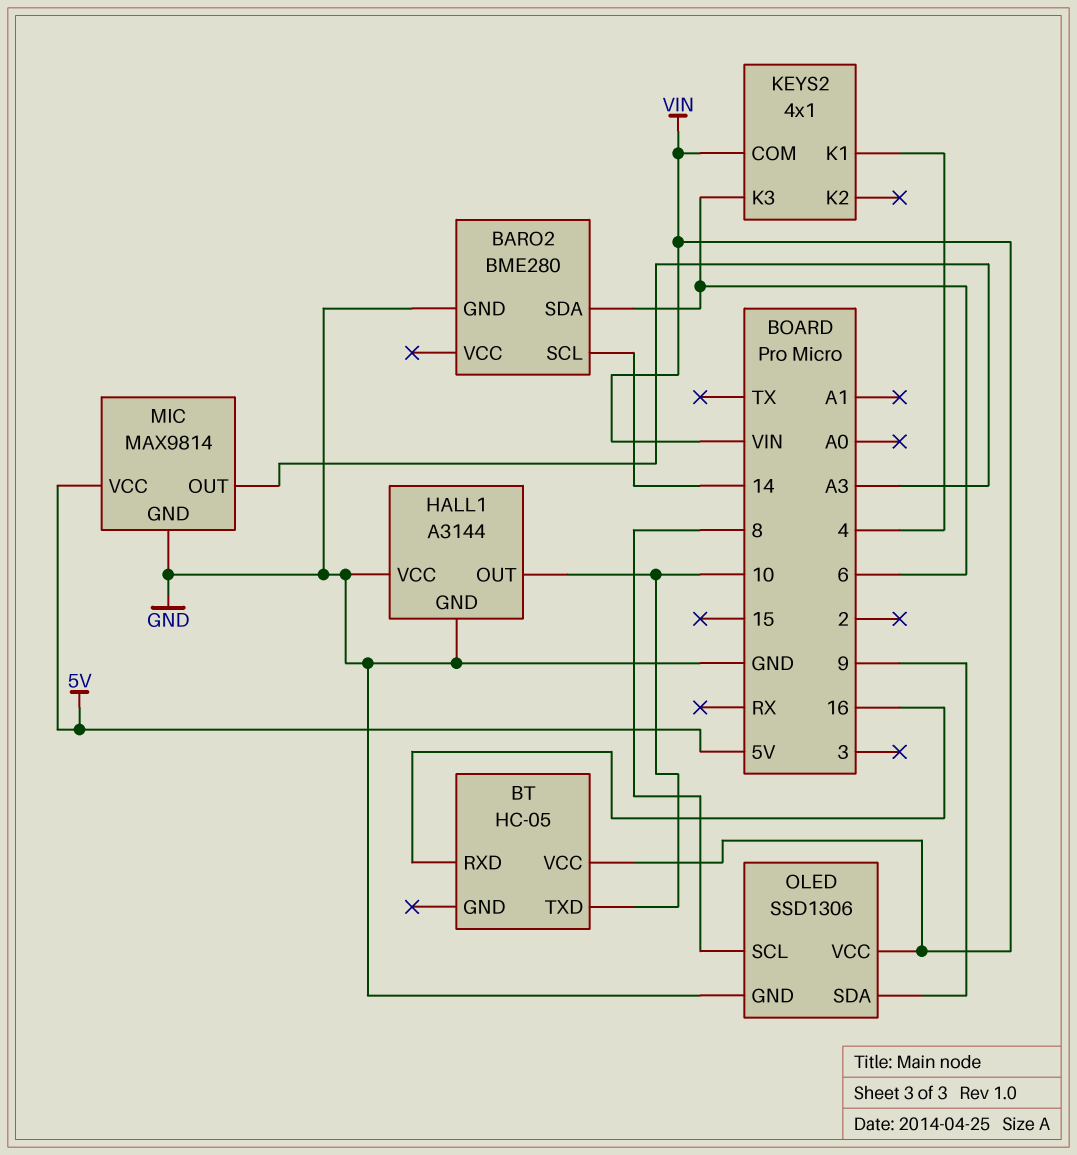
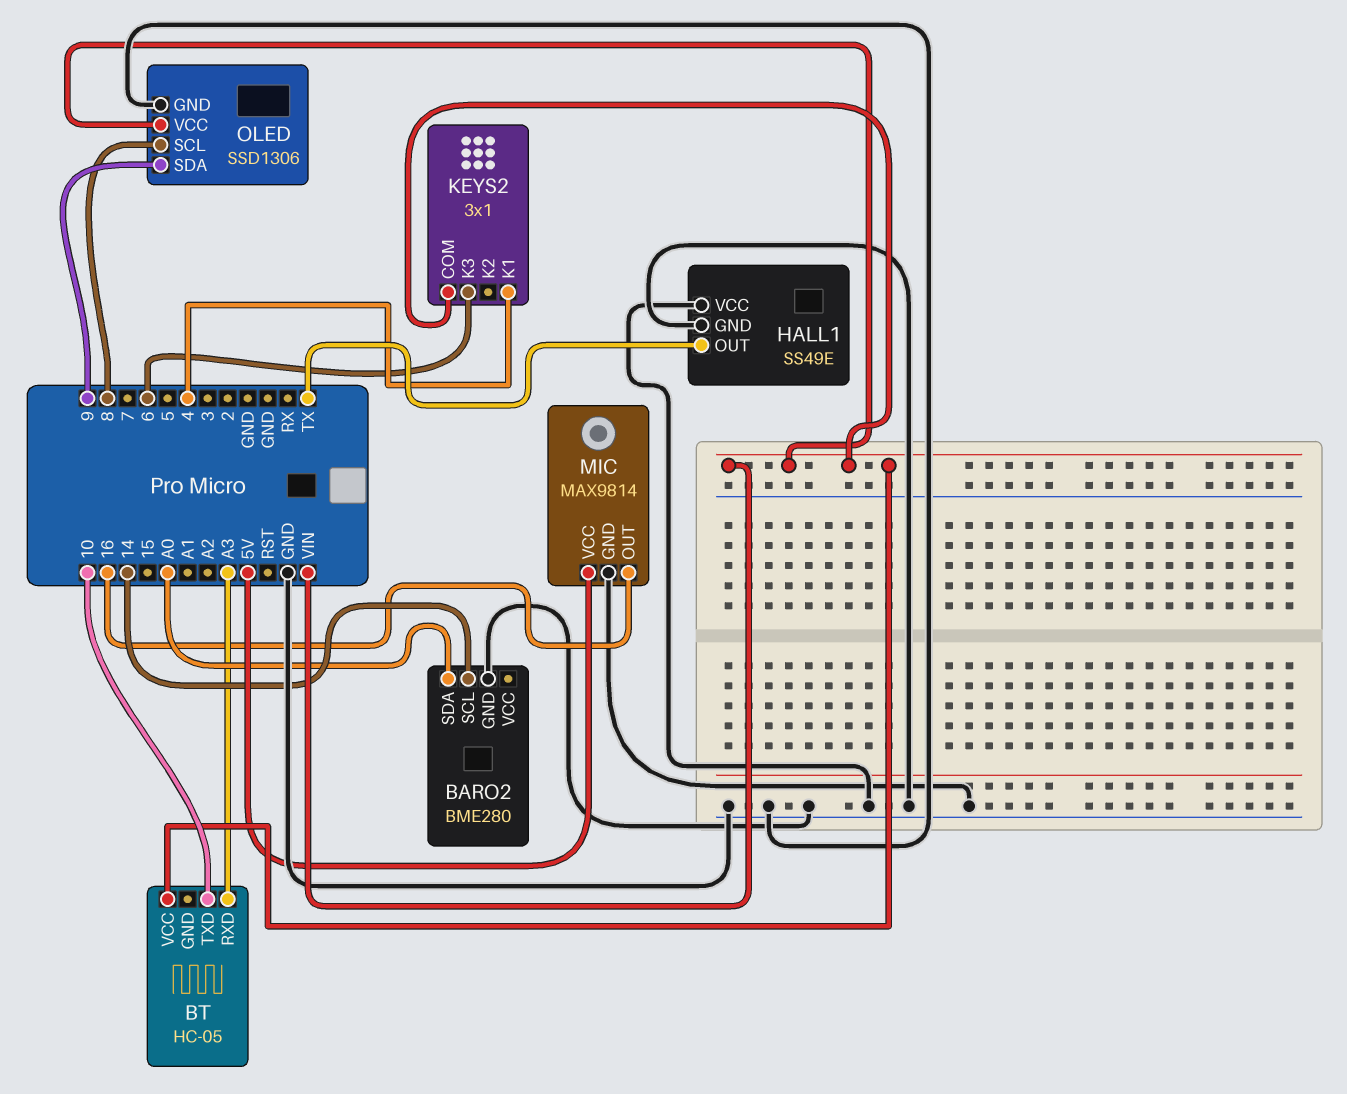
BARO2 pin SDA: 6 -> A0
BT pin RXD: 16 -> A3
HALL1: A3144 -> SS49E
HALL1 pin OUT: 10 -> TX
KEYS2: 4x1 -> 3x1
MIC pin OUT: A3 -> 16

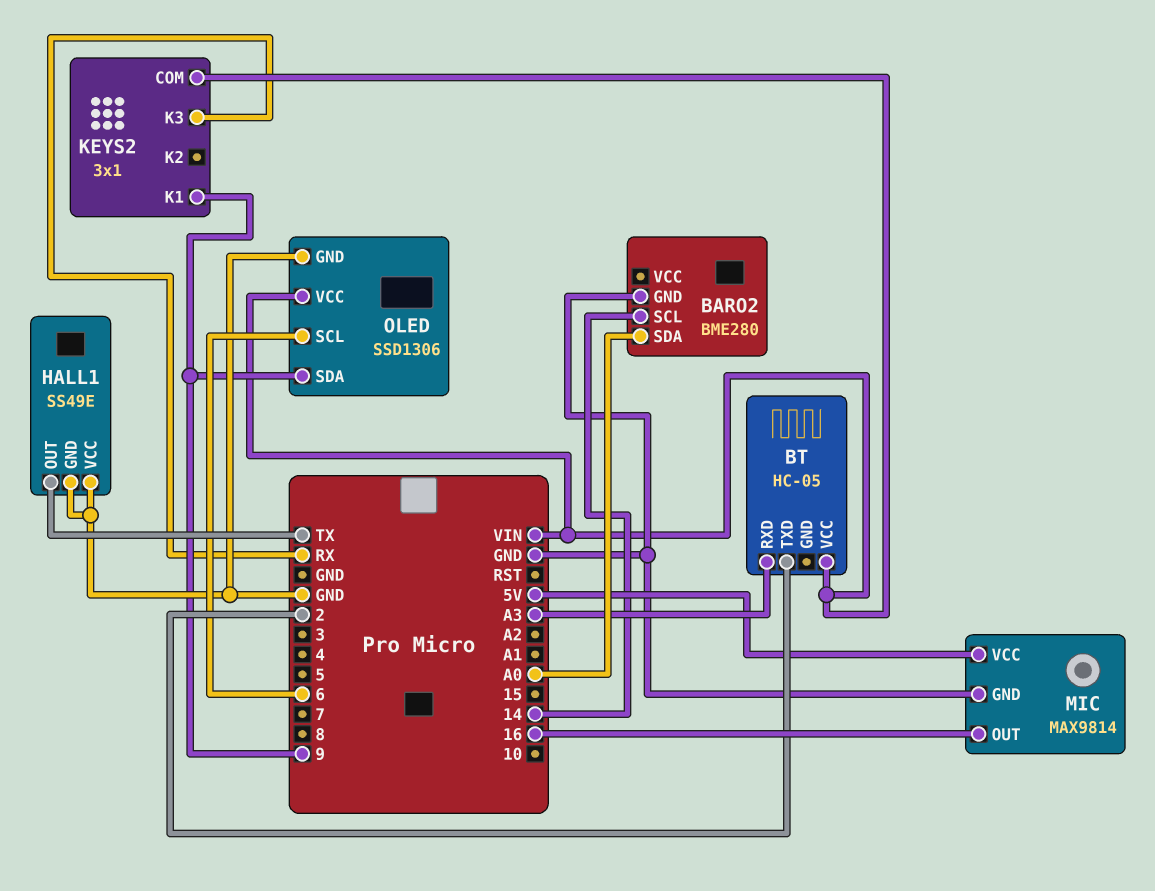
BT pin TXD: 10 -> 2
KEYS2 pin K1: 4 -> 9
KEYS2 pin K3: 6 -> RX
OLED pin SCL: 8 -> 6

